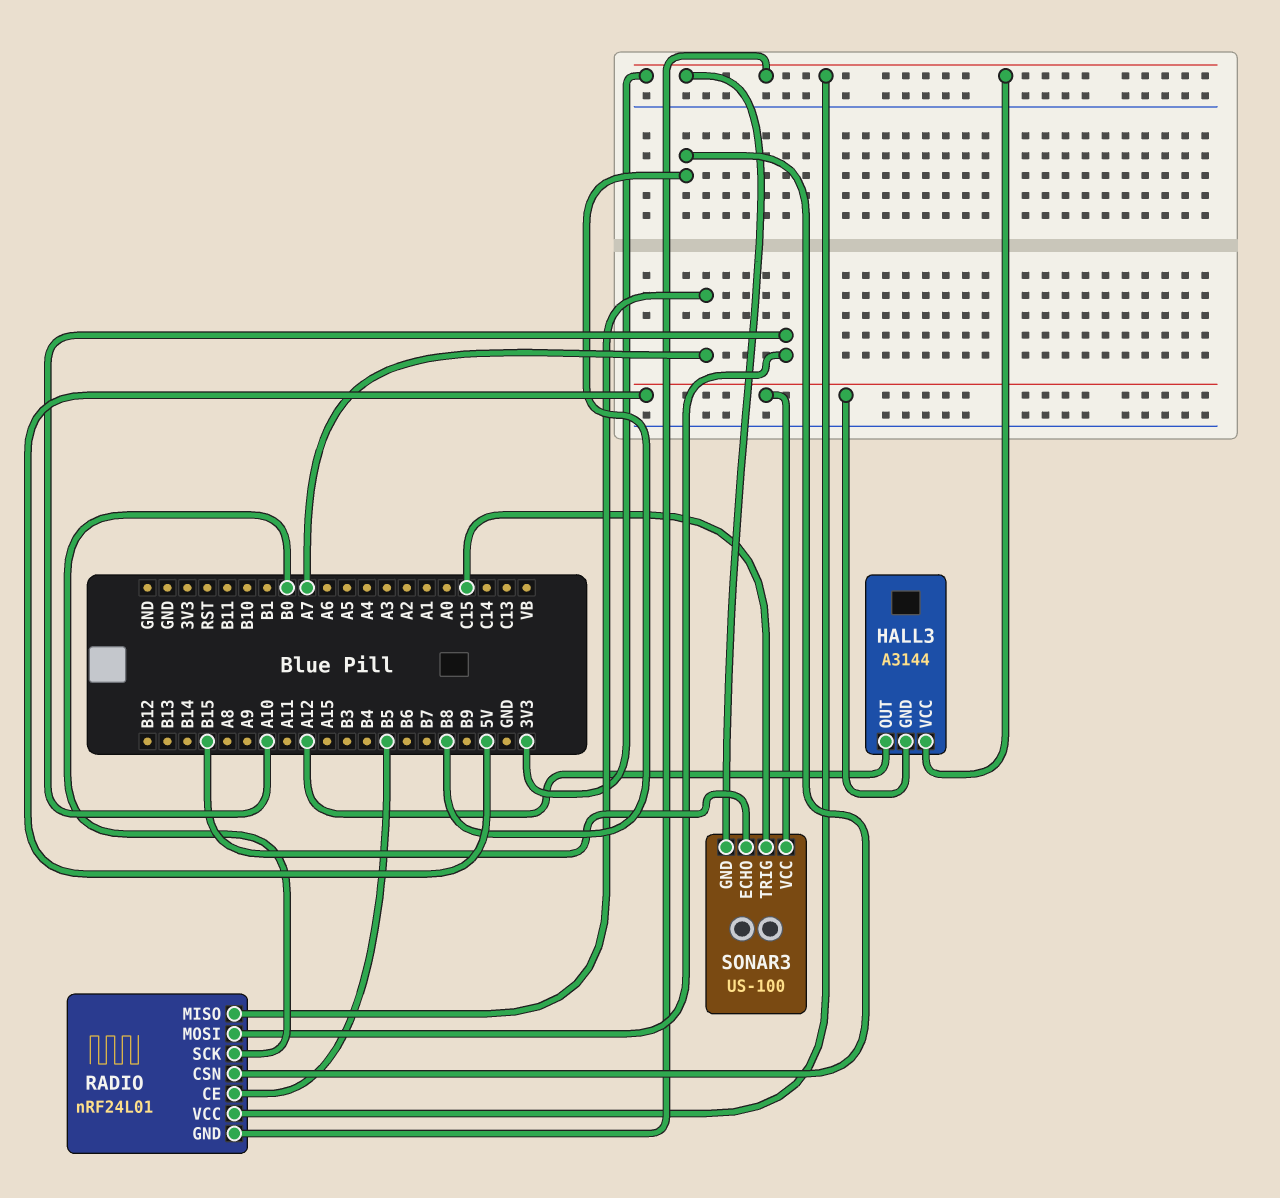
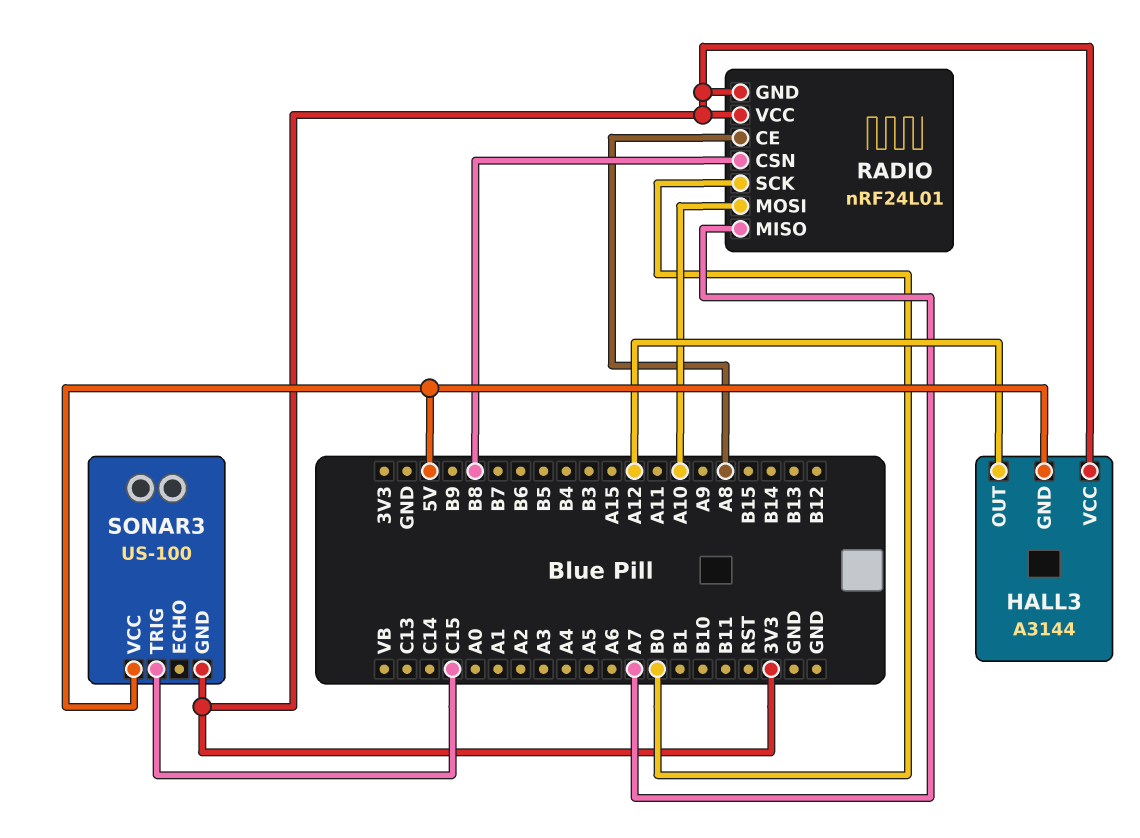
RADIO pin CE: B5 -> A8
SONAR3 pin ECHO: B15 -> none

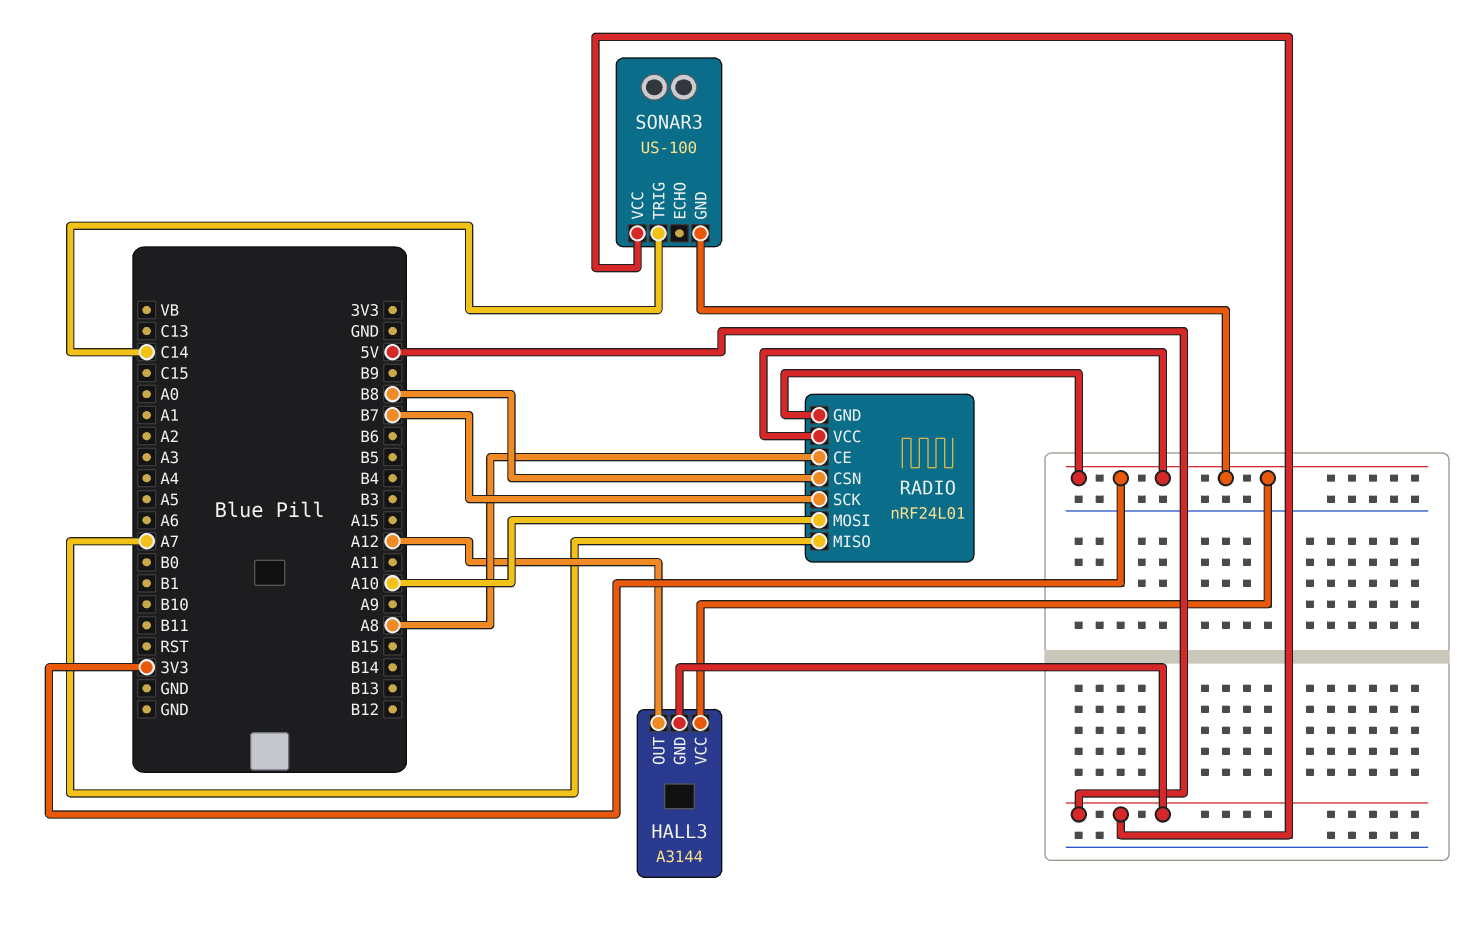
RADIO pin SCK: B0 -> B7
SONAR3 pin TRIG: C15 -> C14

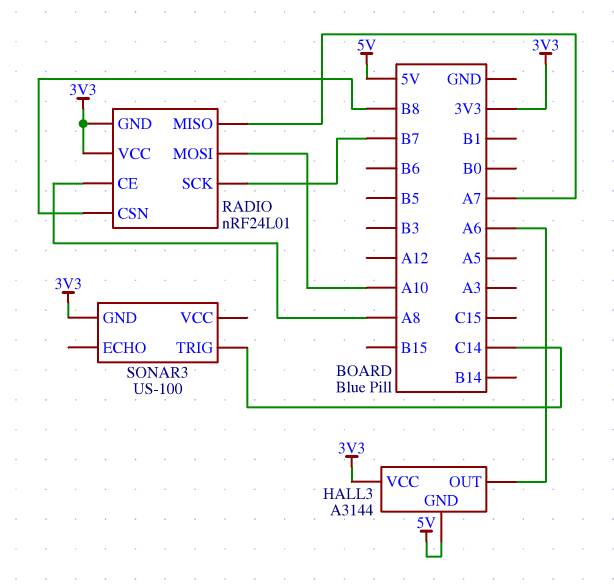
HALL3 pin OUT: A12 -> A6
SONAR3 pin VCC: 5V -> none

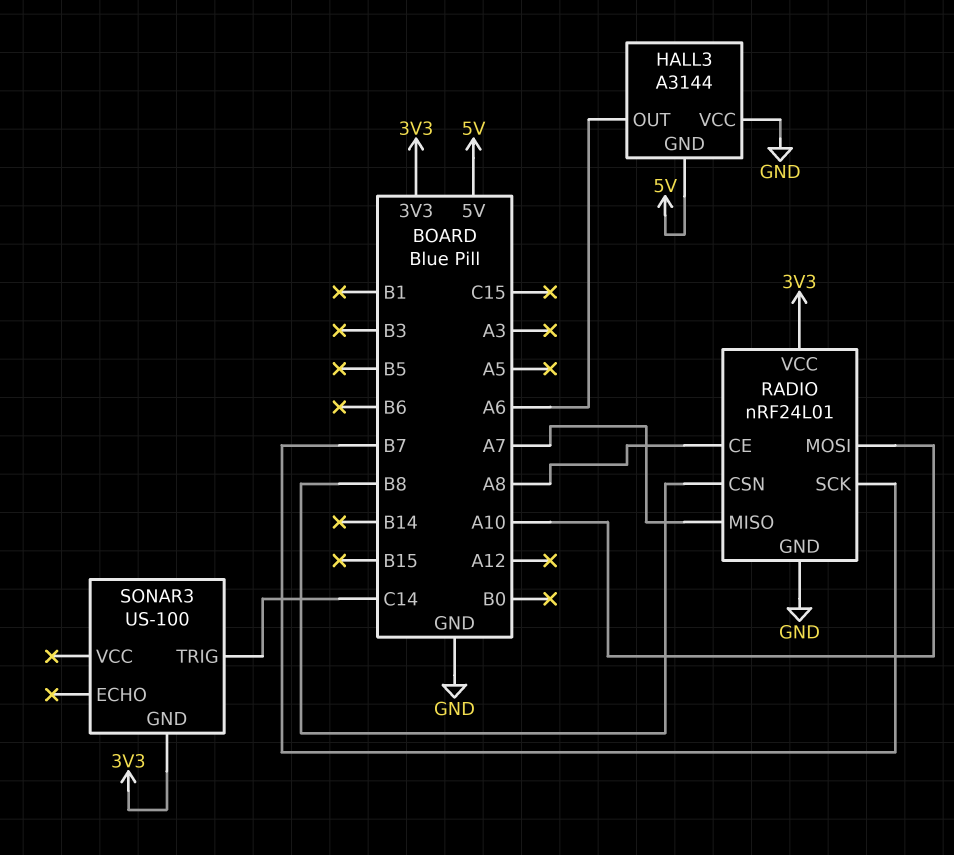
HALL3 pin VCC: 3V3 -> GND
RADIO pin GND: 3V3 -> GND

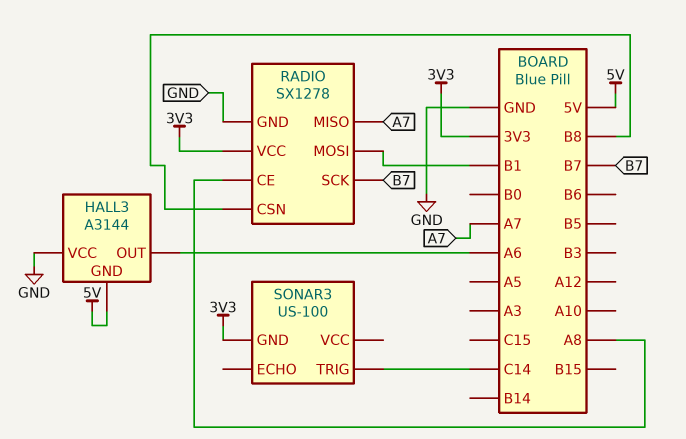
RADIO: nRF24L01 -> SX1278
RADIO pin MOSI: A10 -> B1

